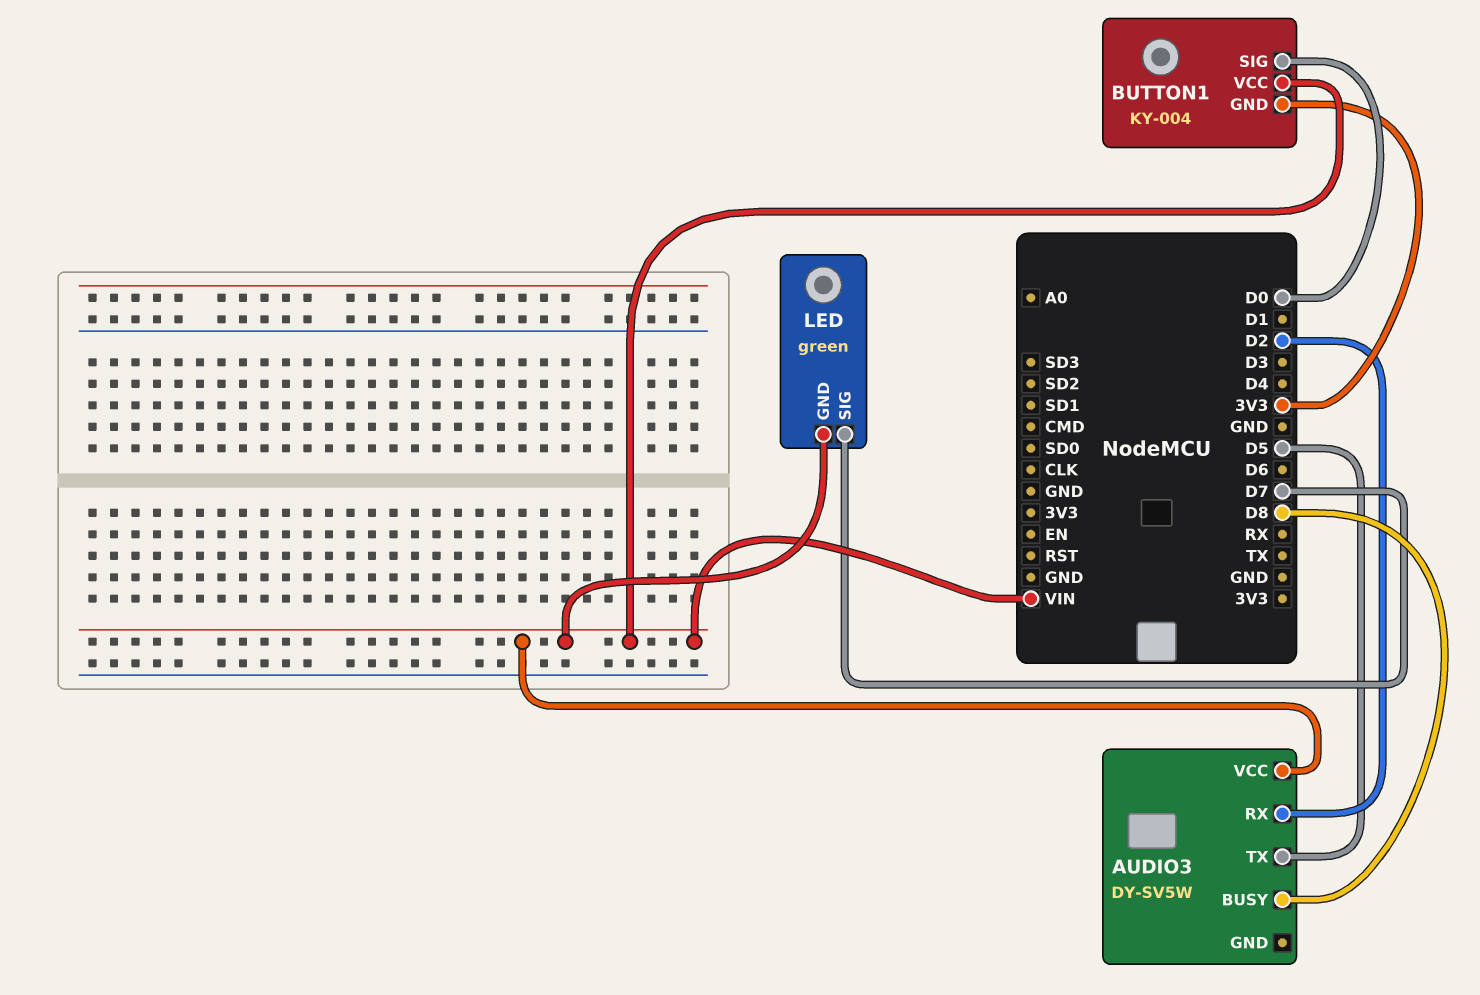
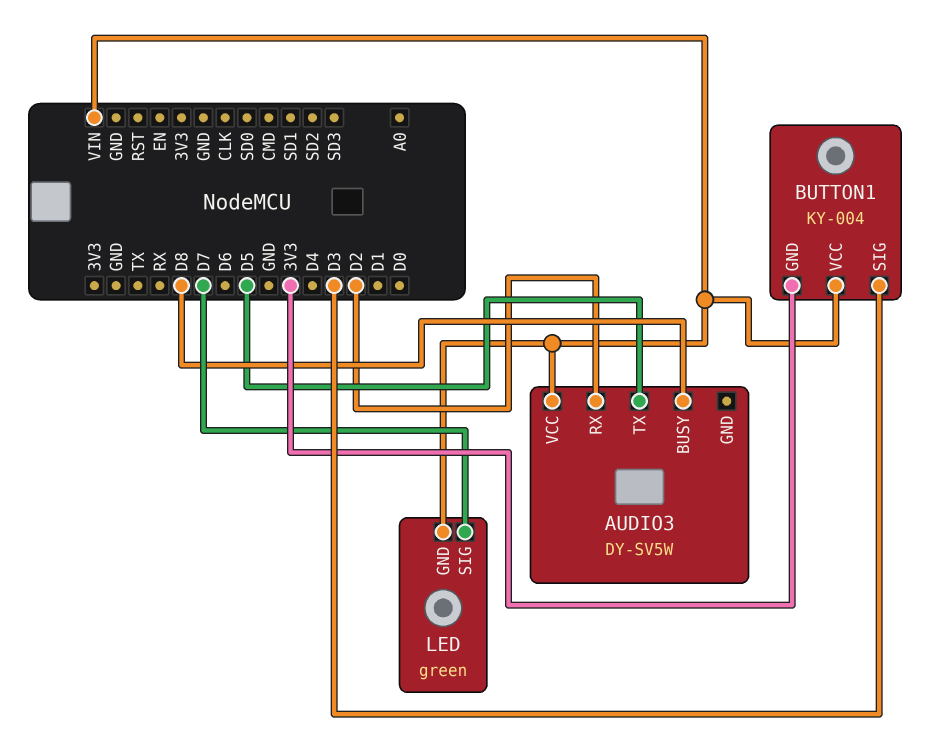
BUTTON1 pin SIG: D0 -> D3

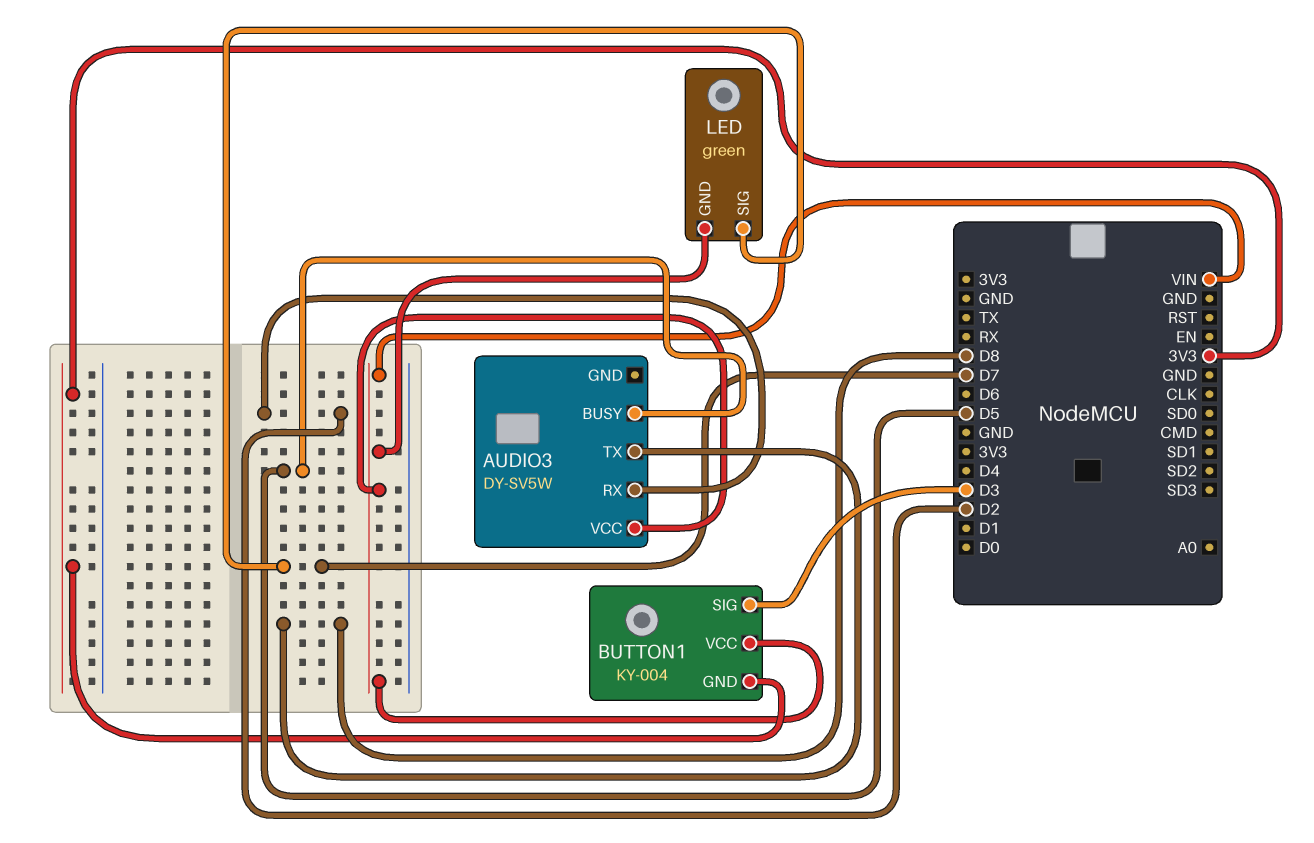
AUDIO3 pin BUSY: D8 -> D5
AUDIO3 pin TX: D5 -> D8

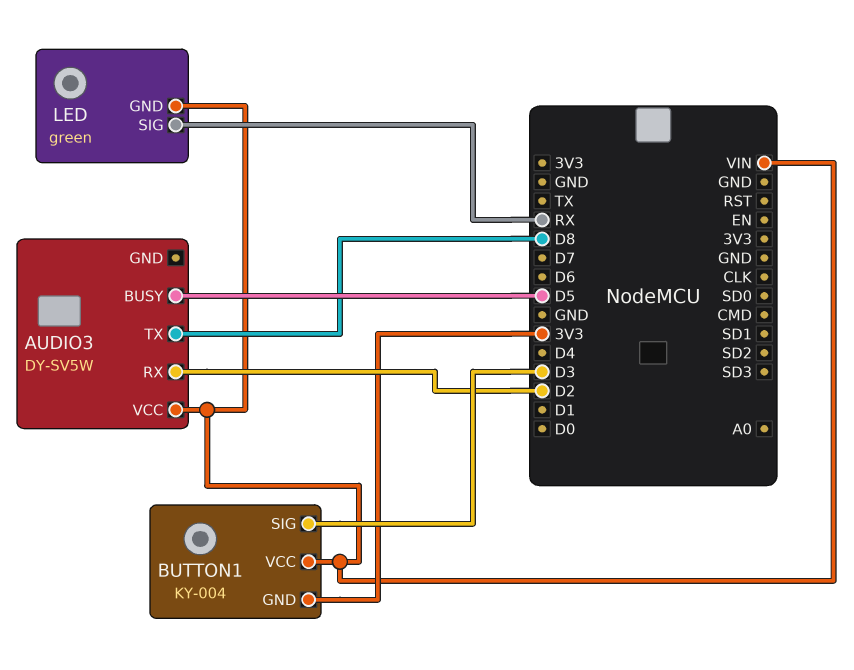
LED pin SIG: D7 -> RX

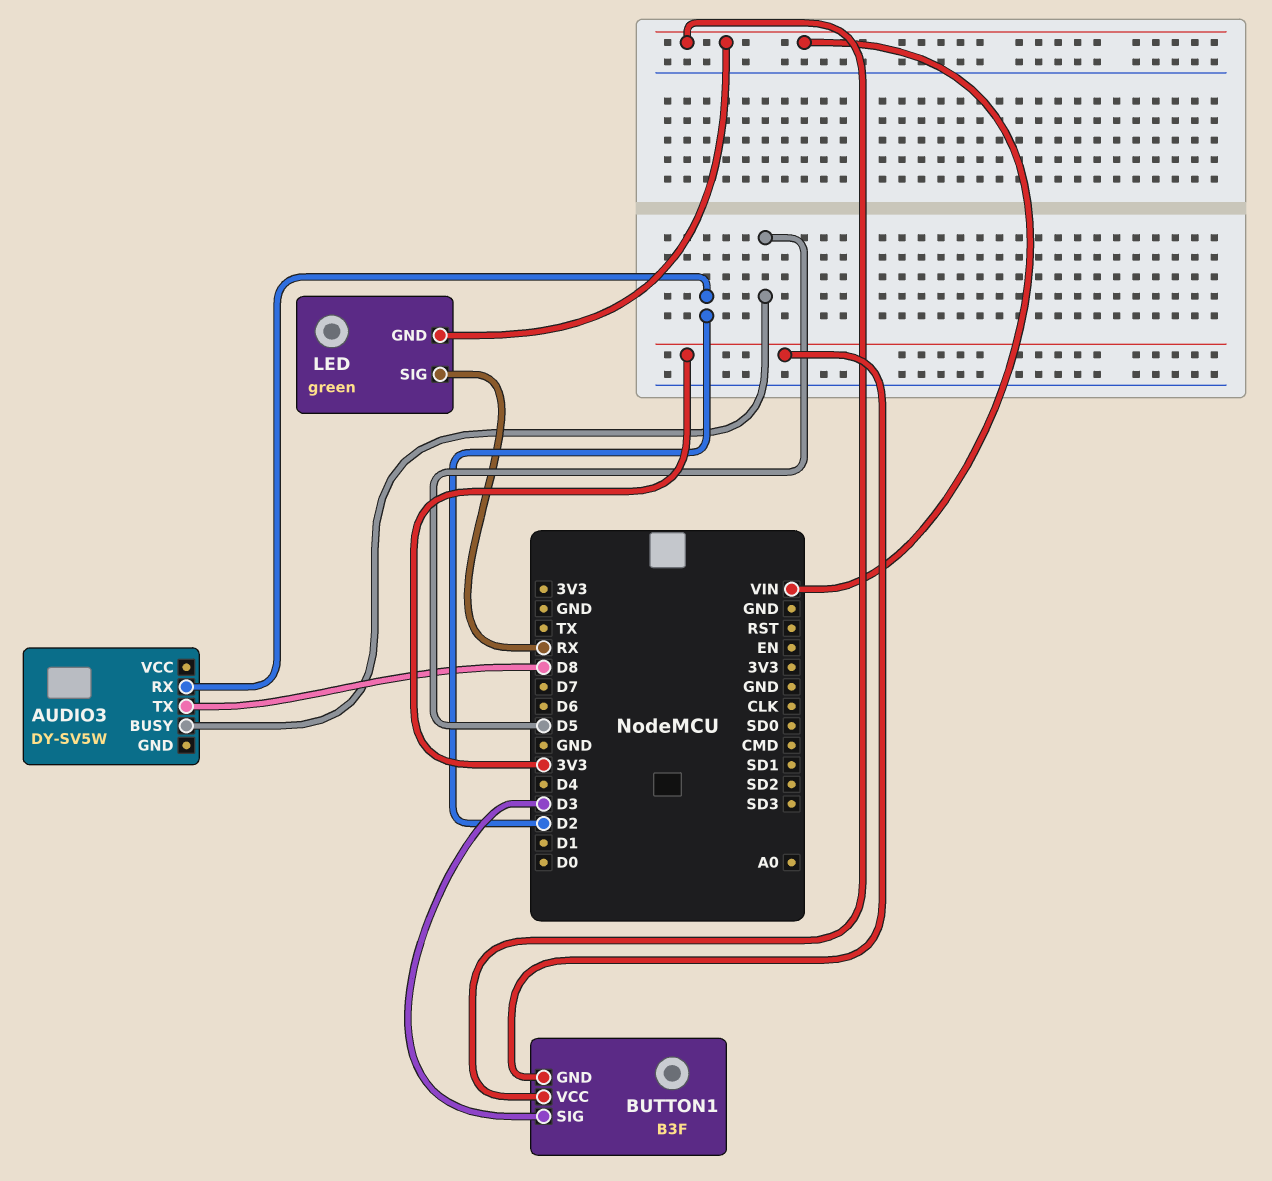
AUDIO3 pin VCC: VIN -> none
BUTTON1: KY-004 -> B3F

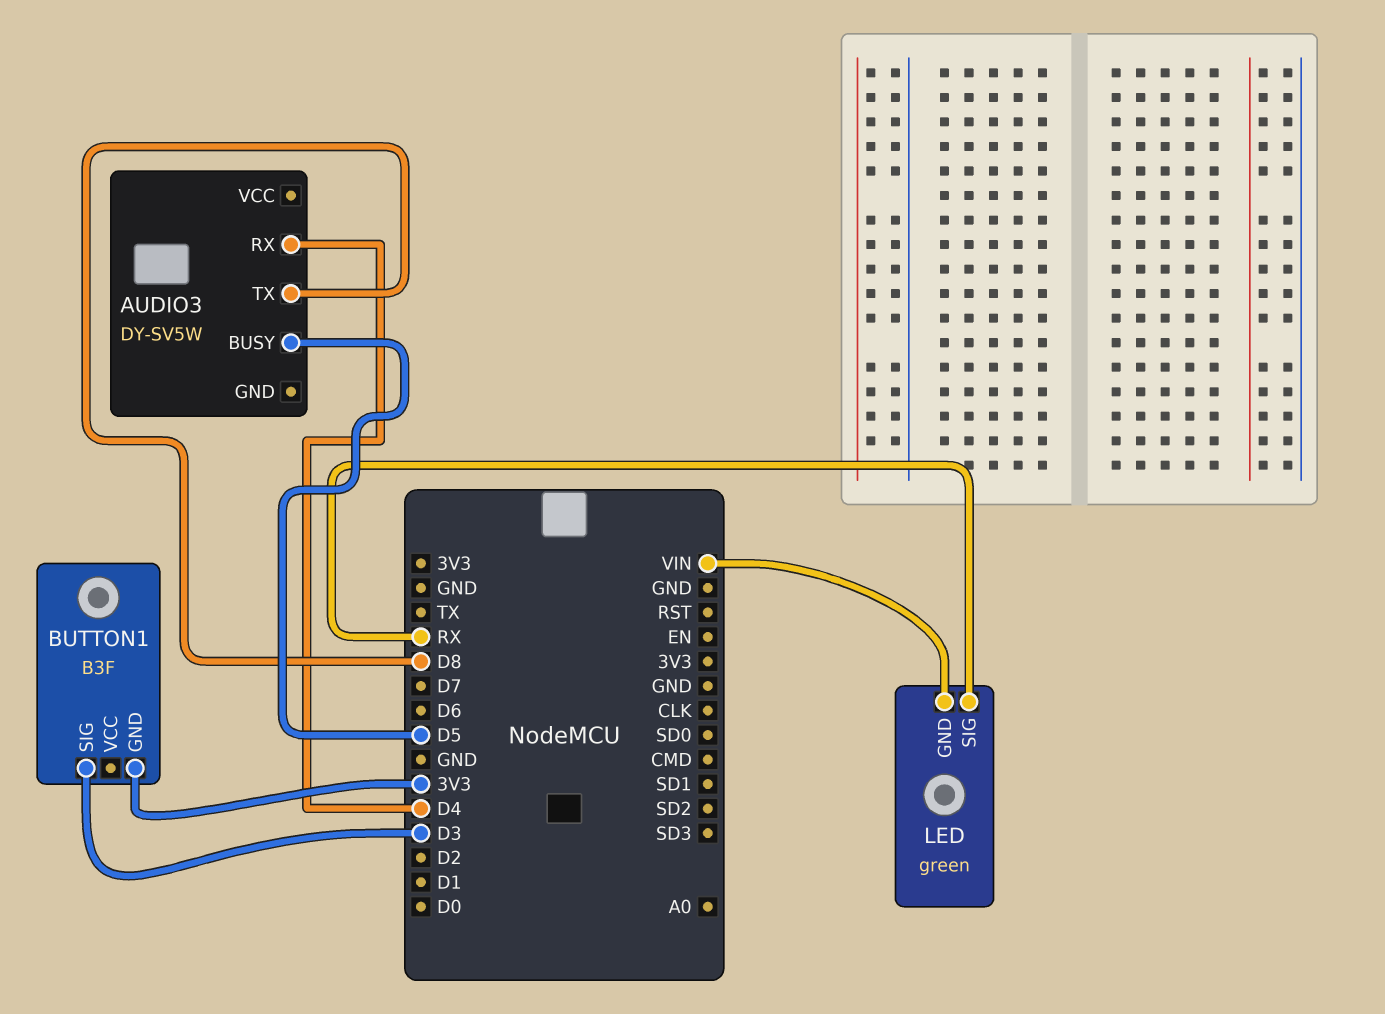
AUDIO3 pin RX: D2 -> D4
BUTTON1 pin VCC: VIN -> none

